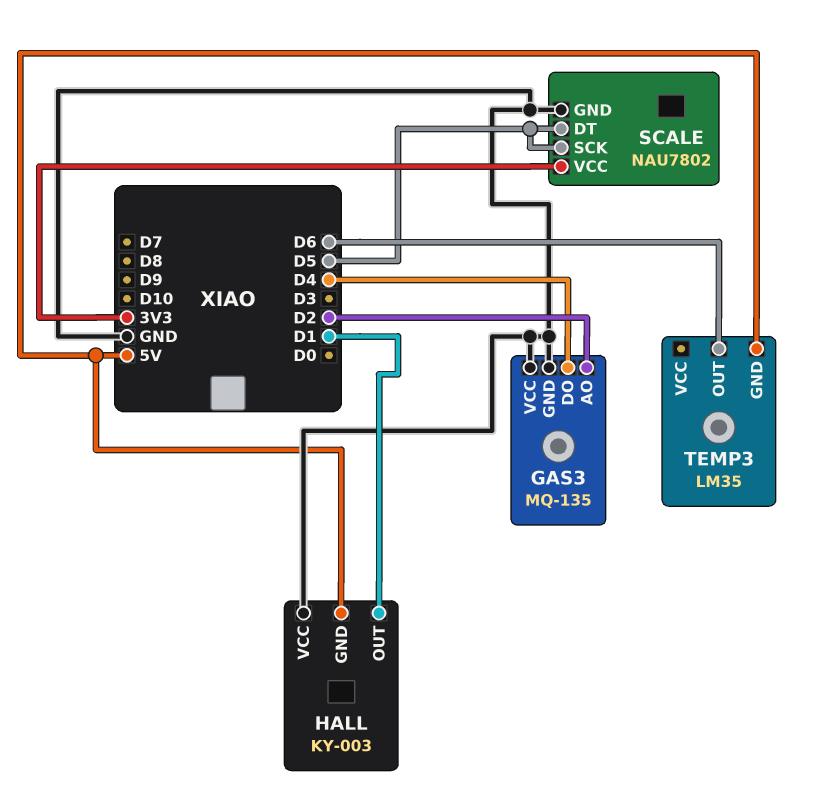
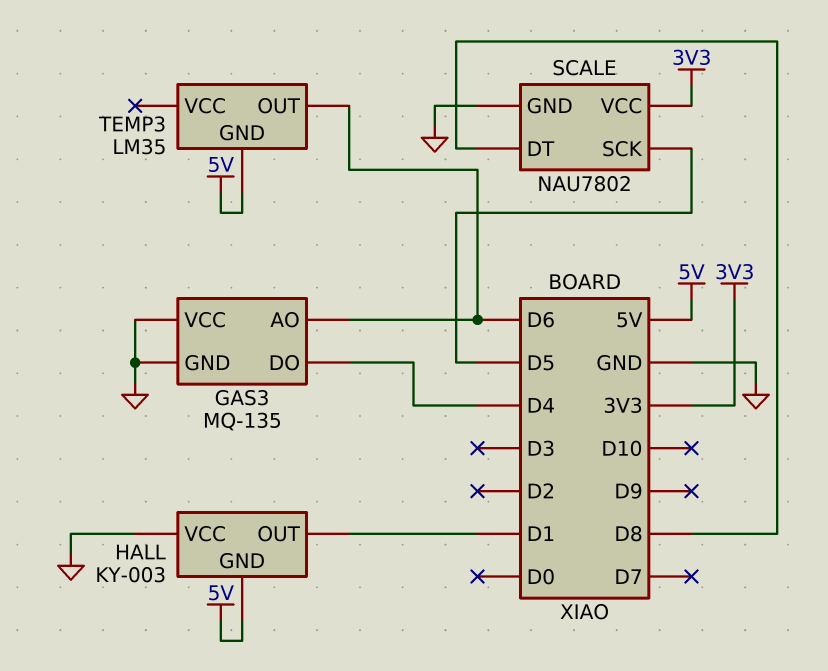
GAS3 pin AO: D2 -> D6
SCALE pin DT: D5 -> D8

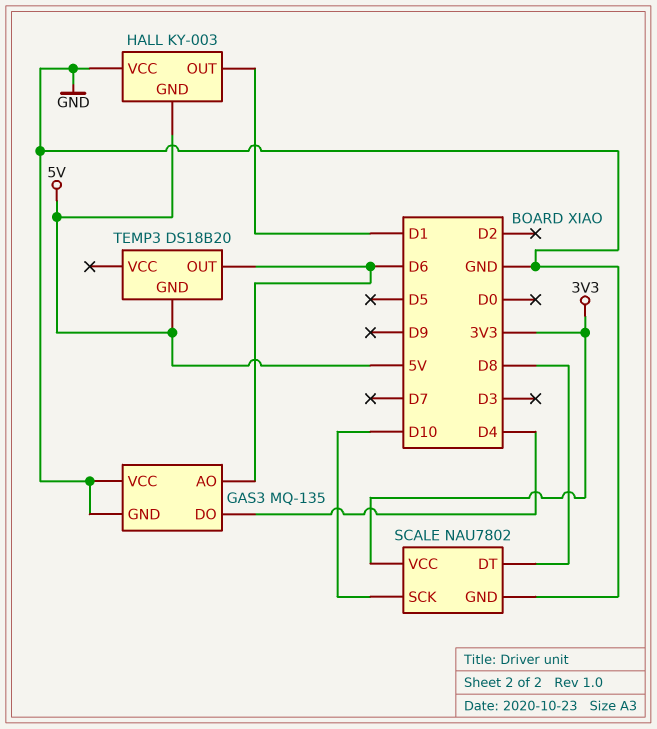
SCALE pin SCK: D5 -> D10
TEMP3: LM35 -> DS18B20

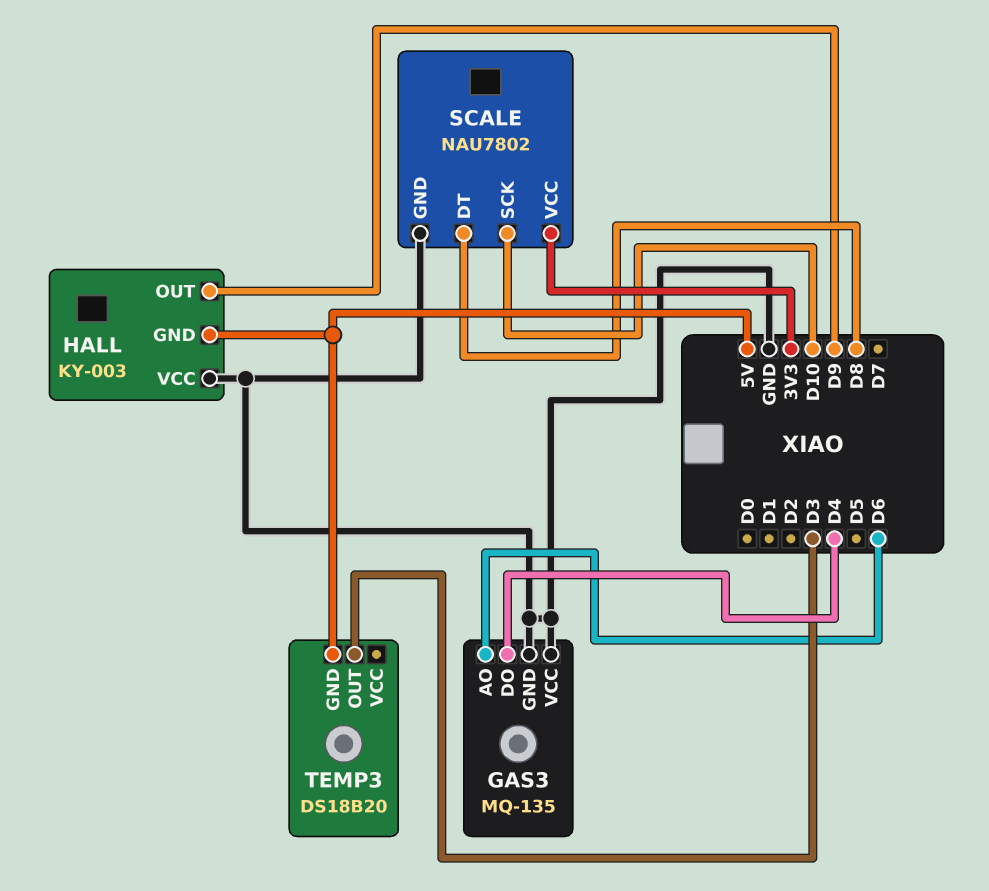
HALL pin OUT: D1 -> D9
TEMP3 pin OUT: D6 -> D3

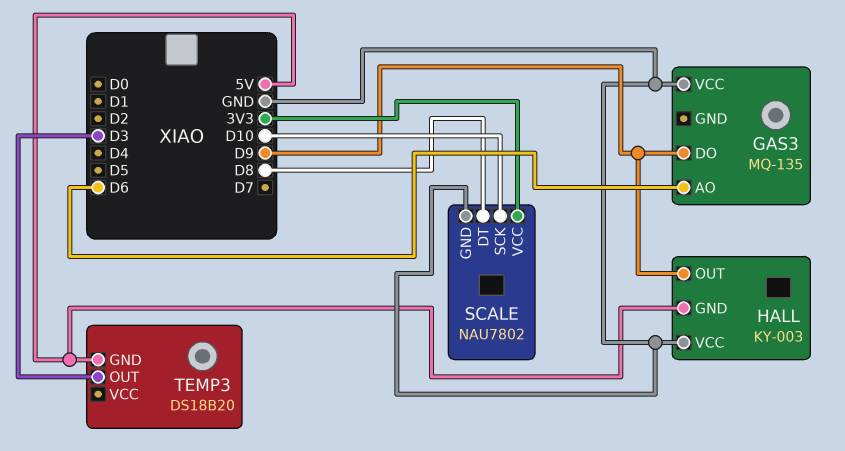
GAS3 pin DO: D4 -> D9
GAS3 pin GND: GND -> none

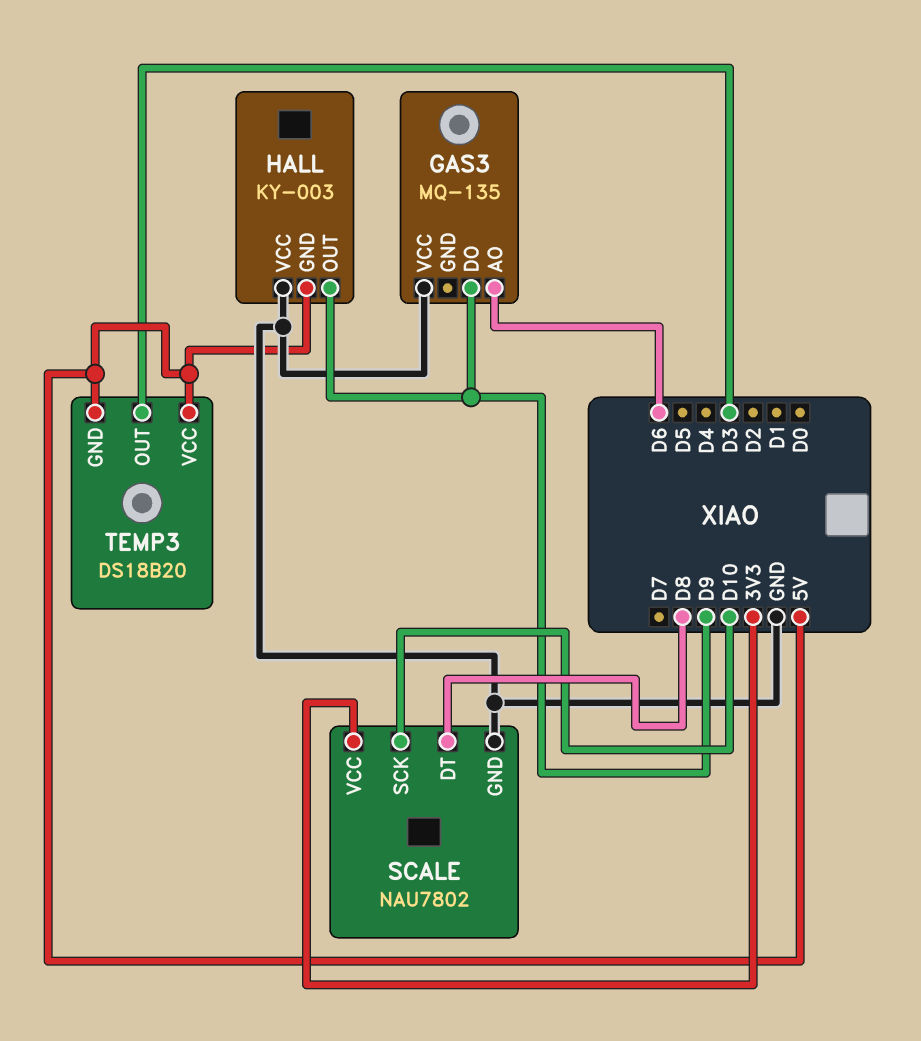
TEMP3 pin VCC: none -> 5V

